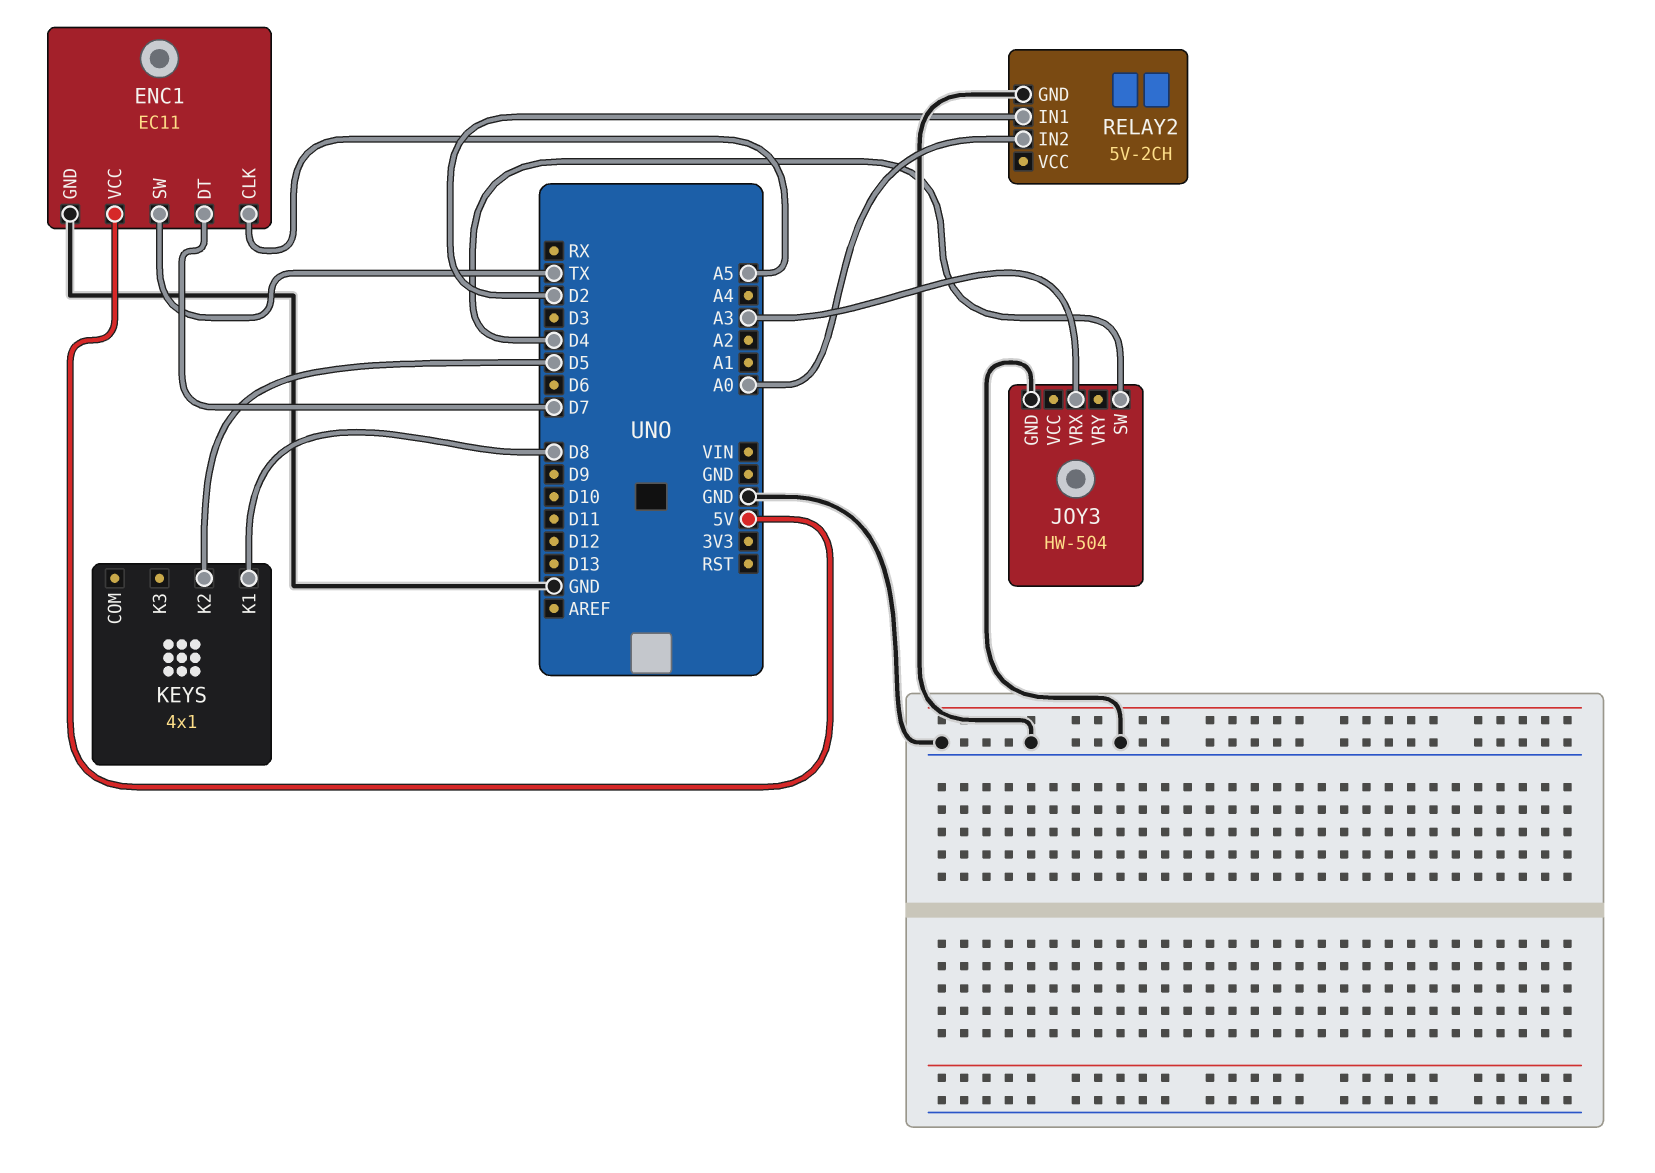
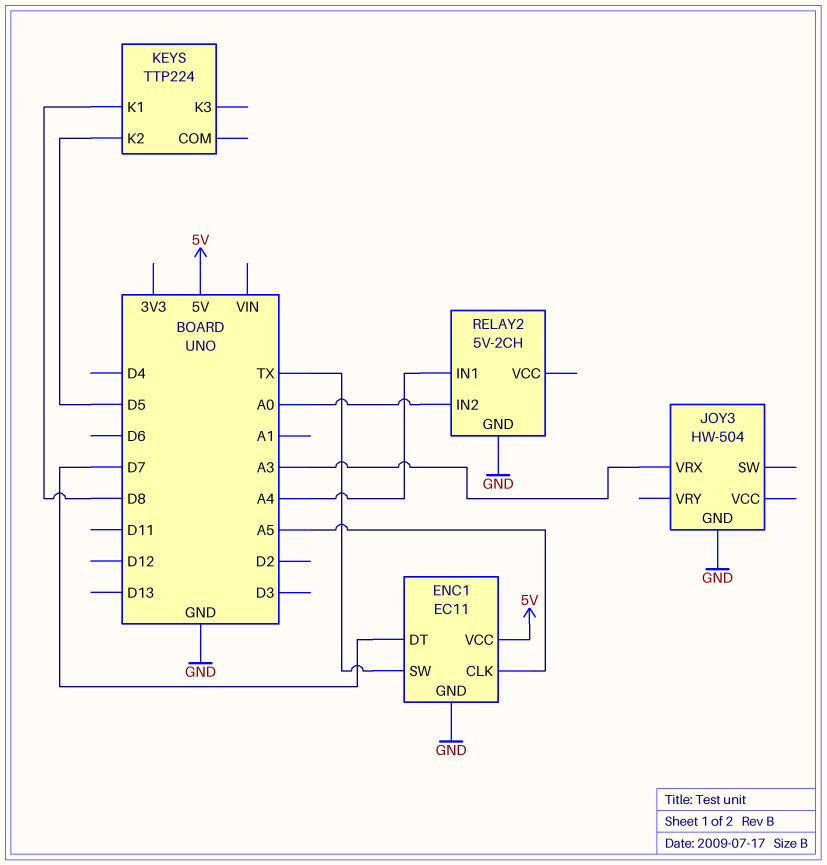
JOY3 pin SW: D4 -> none
KEYS: 4x1 -> TTP224
RELAY2 pin IN1: D2 -> A4

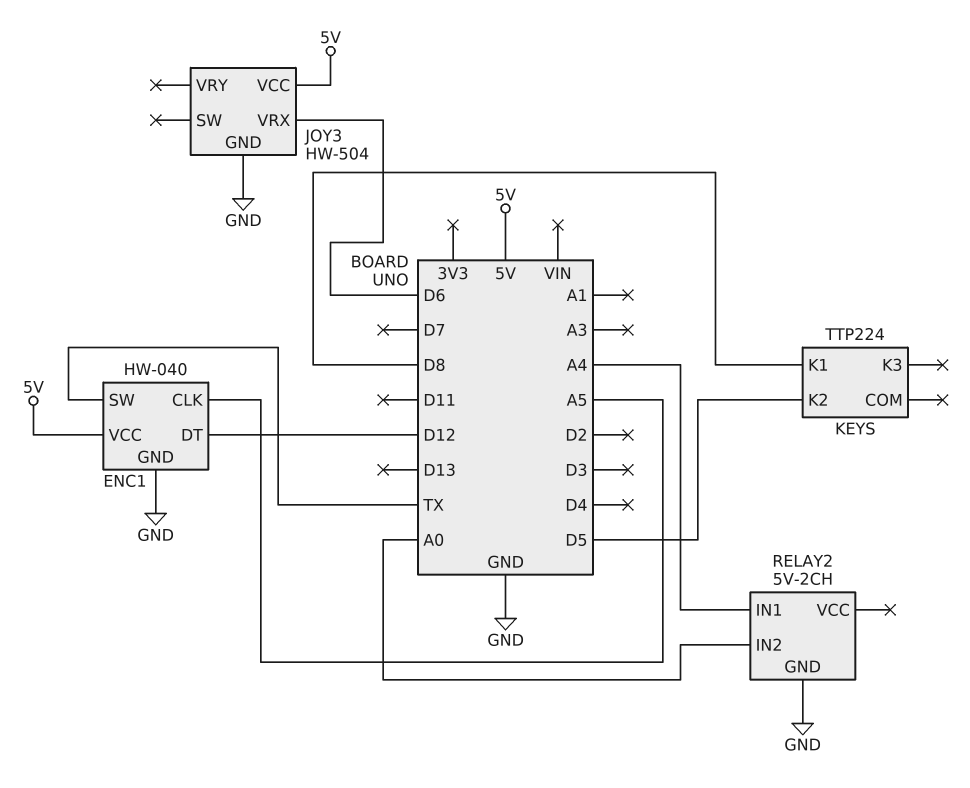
ENC1: EC11 -> HW-040
ENC1 pin DT: D7 -> D12
JOY3 pin VCC: none -> 5V
JOY3 pin VRX: A3 -> D6

